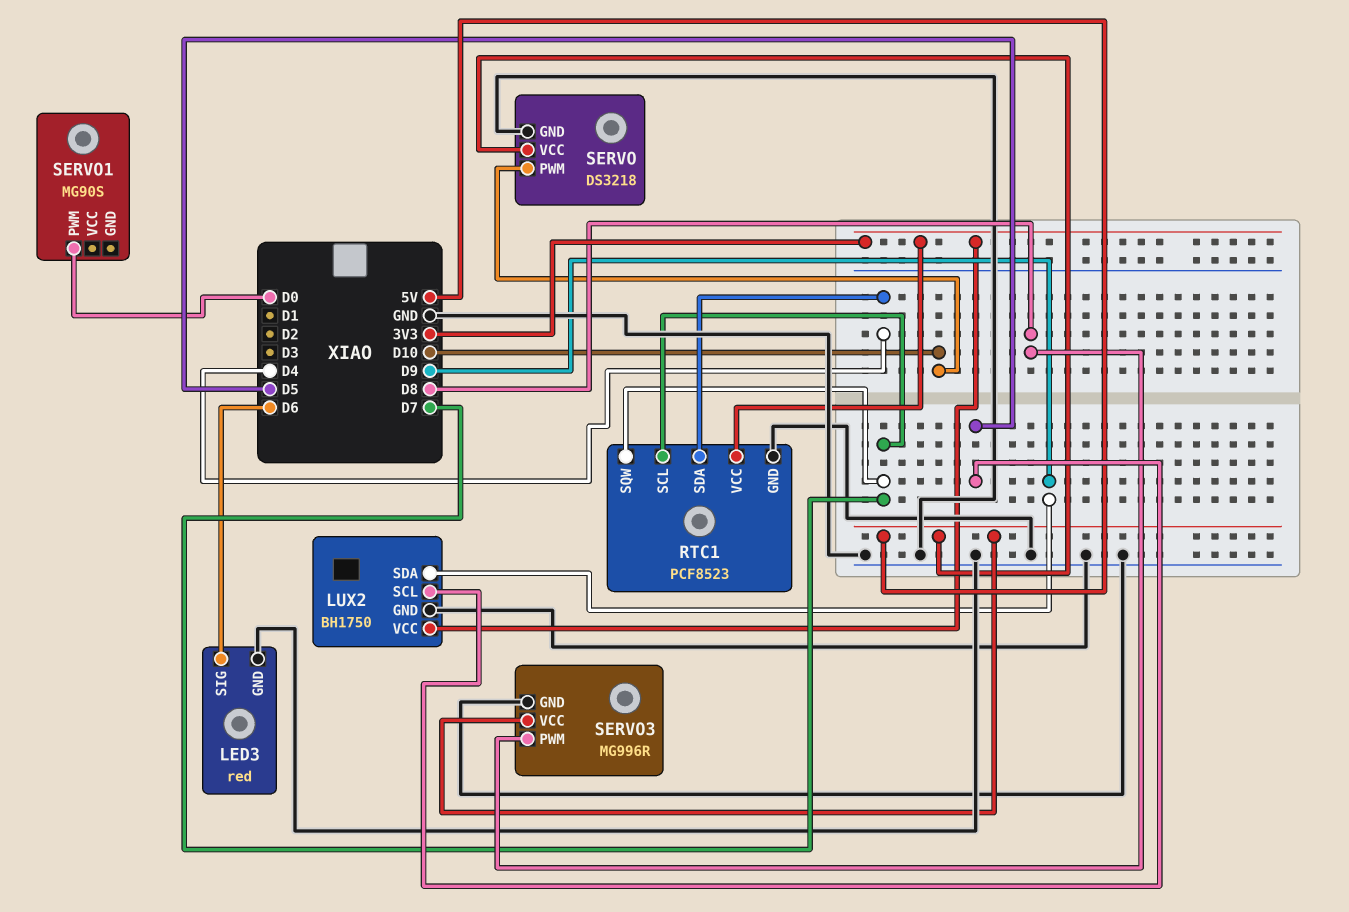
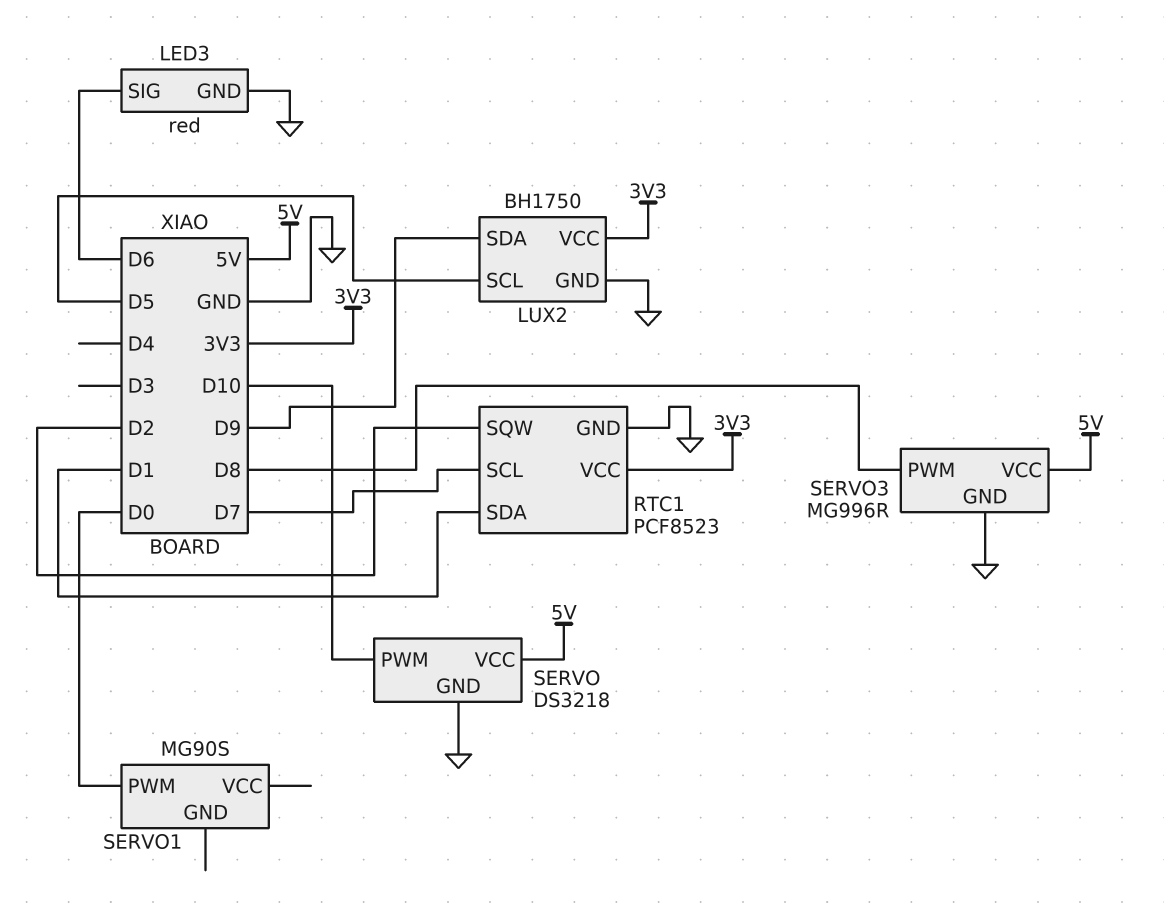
RTC1 pin SDA: D4 -> D1
RTC1 pin SQW: D7 -> D2

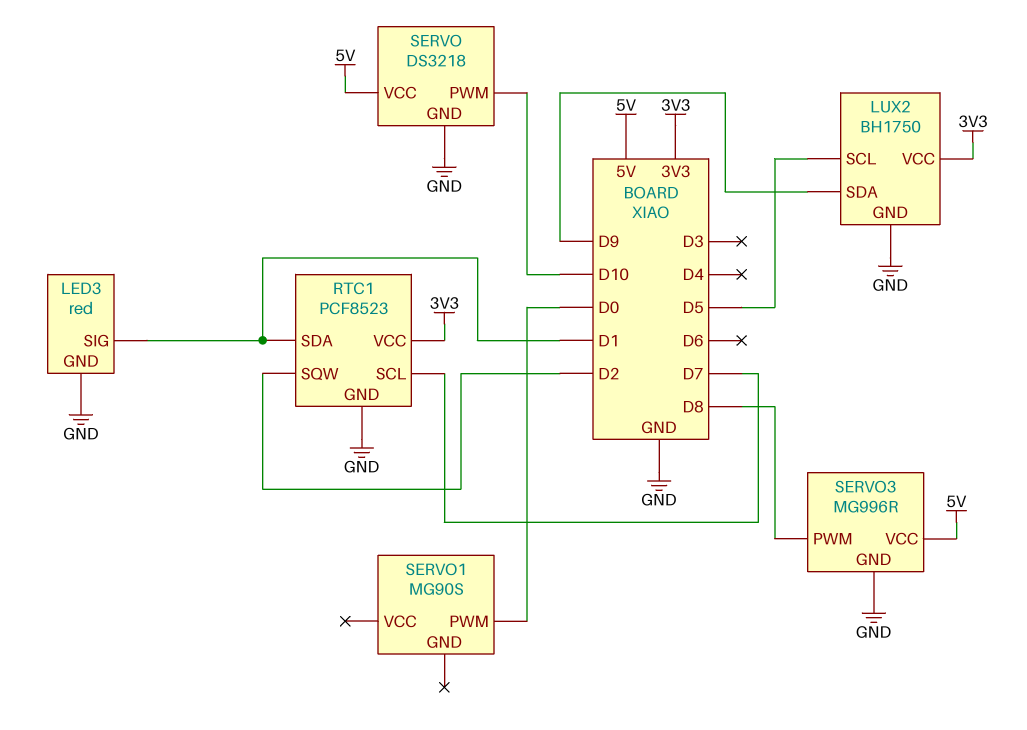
LED3 pin SIG: D6 -> D1

